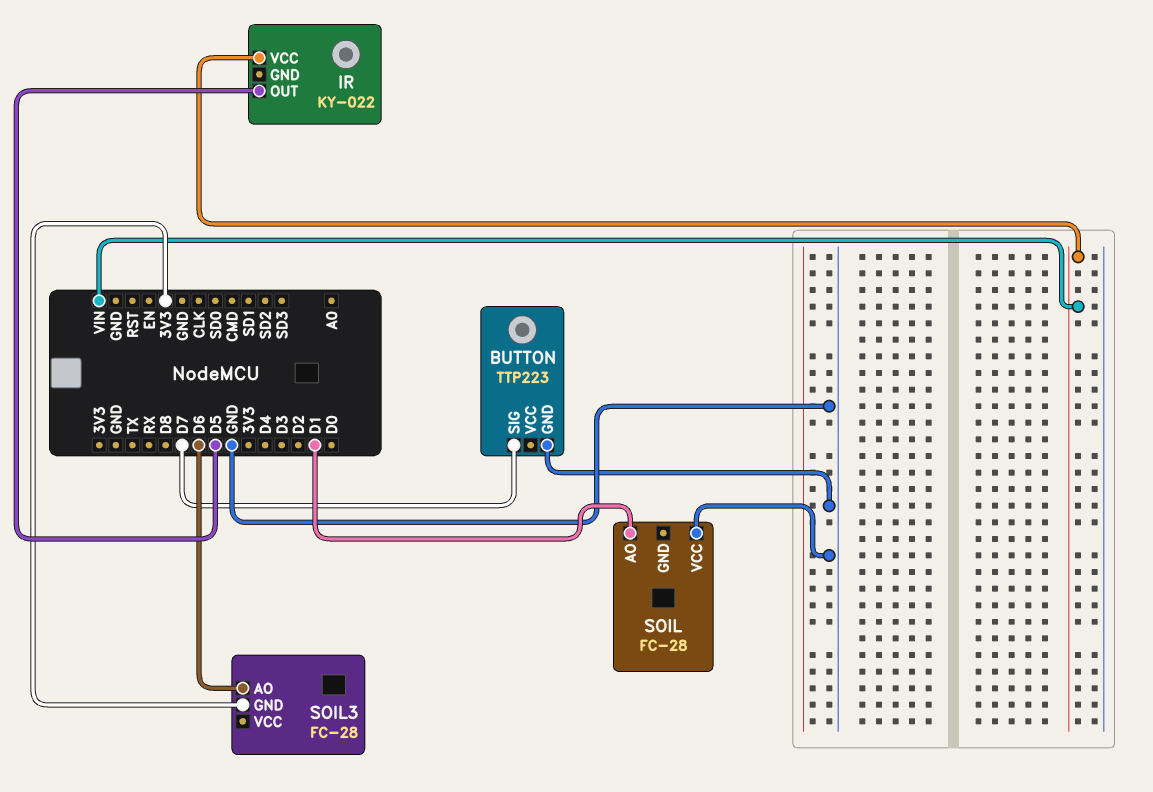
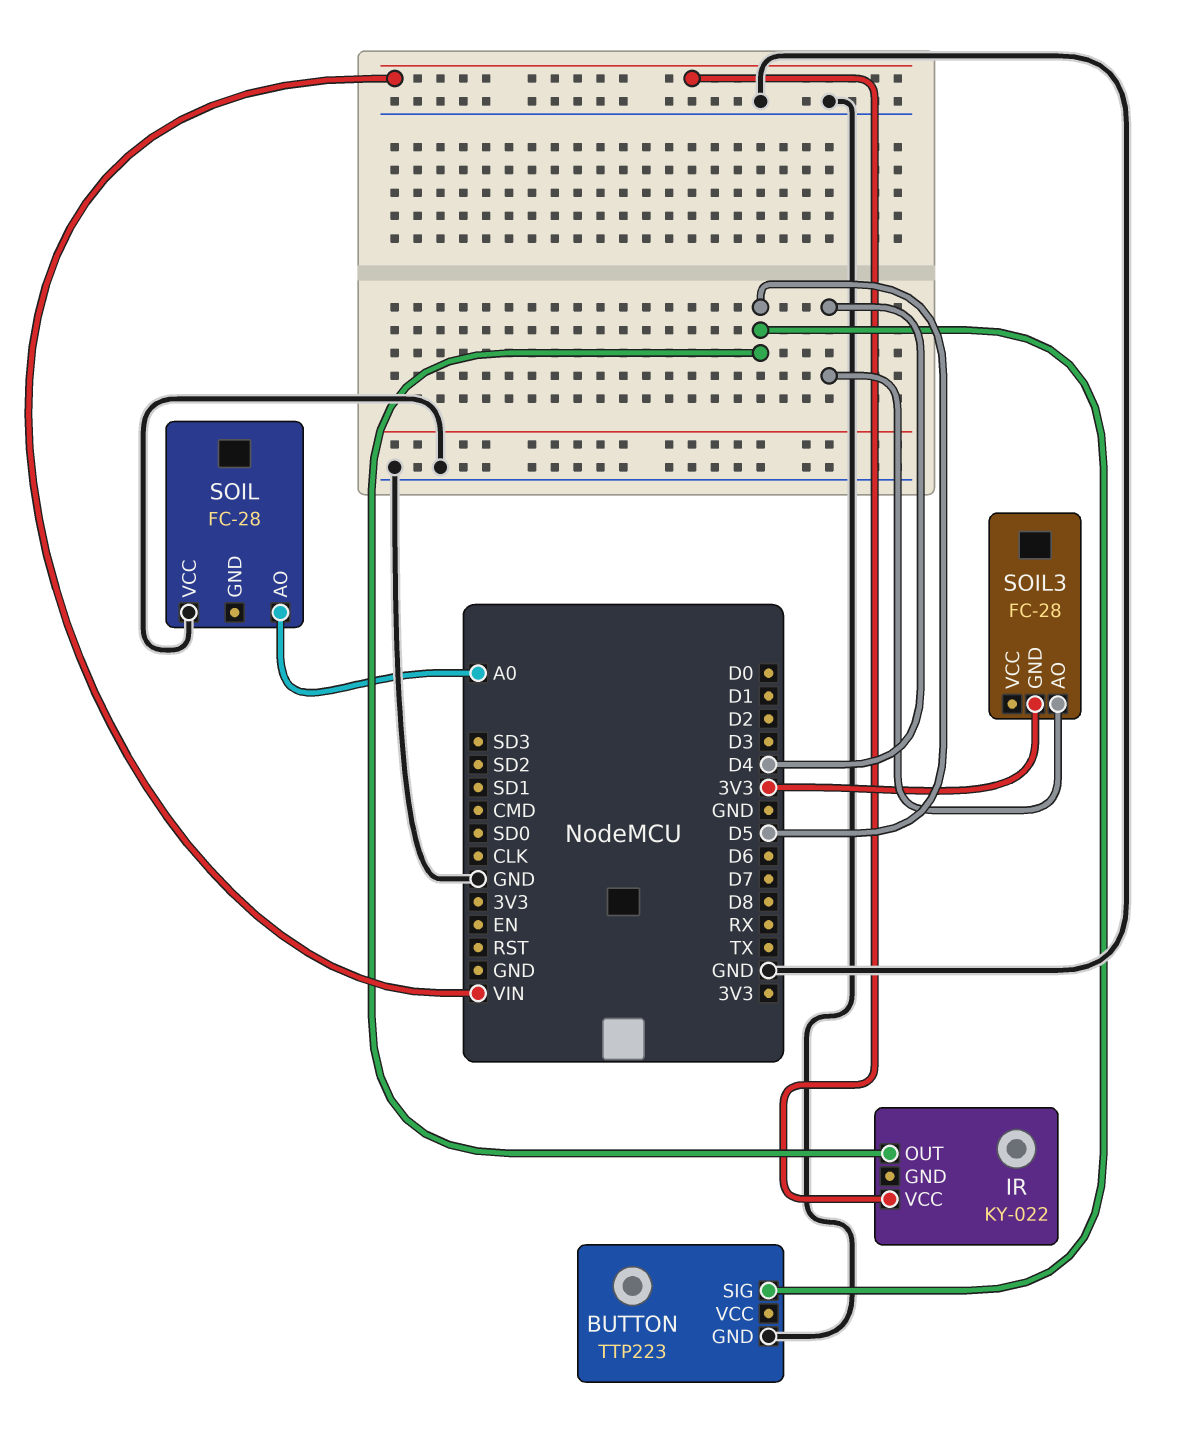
BUTTON pin SIG: D7 -> D5
SOIL pin AO: D1 -> A0
SOIL3 pin AO: D6 -> D4

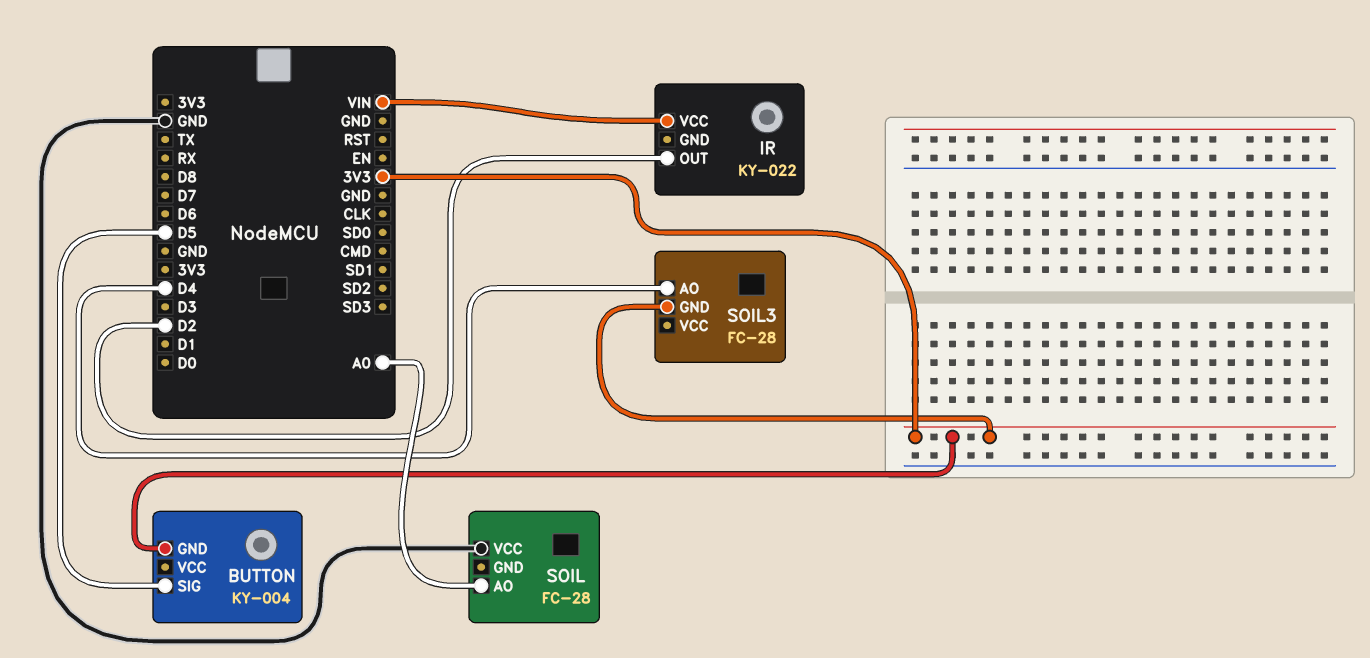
BUTTON: TTP223 -> KY-004
BUTTON pin GND: GND -> 3V3
IR pin OUT: D5 -> D2

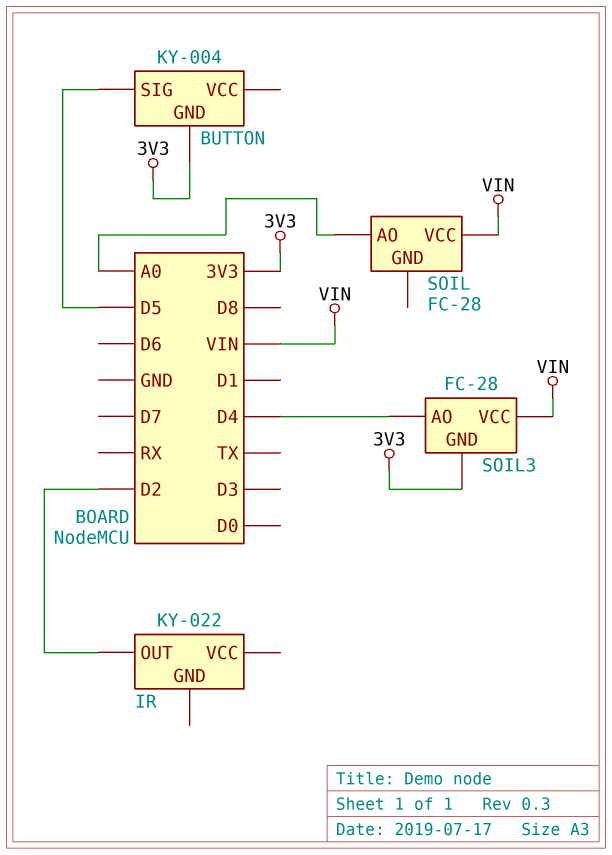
IR pin VCC: VIN -> none
SOIL pin VCC: GND -> VIN
SOIL3 pin VCC: none -> VIN

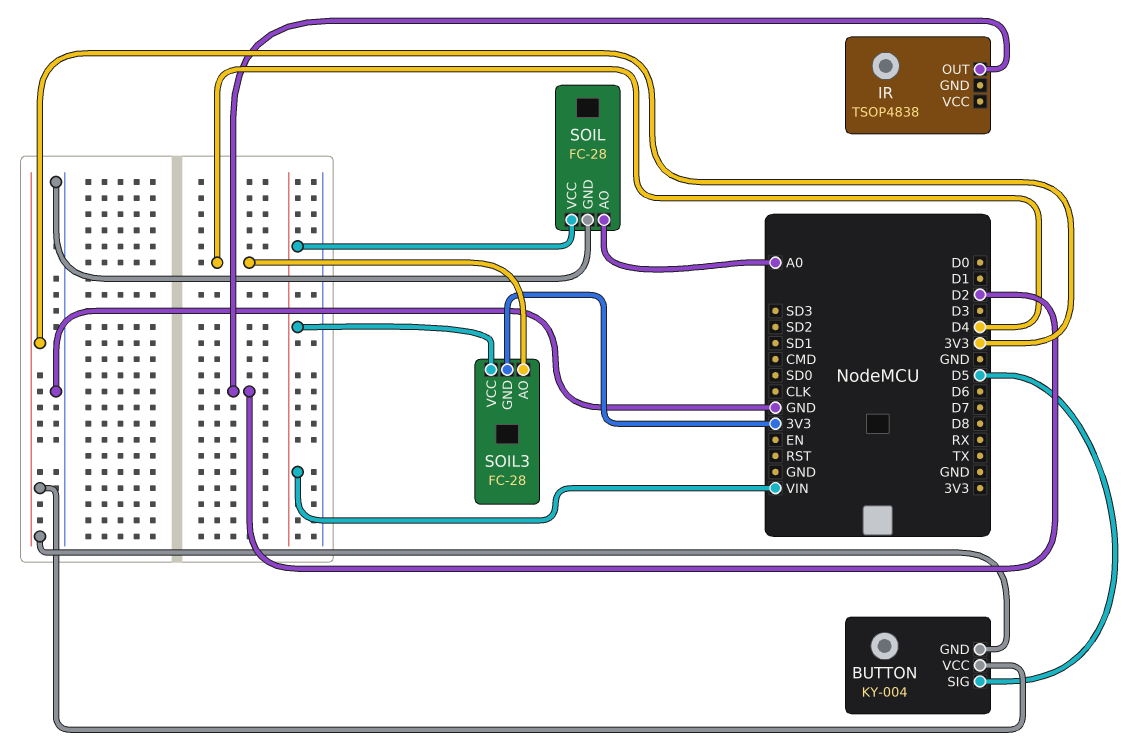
BUTTON pin VCC: none -> 3V3
IR: KY-022 -> TSOP4838
SOIL pin GND: none -> GND

